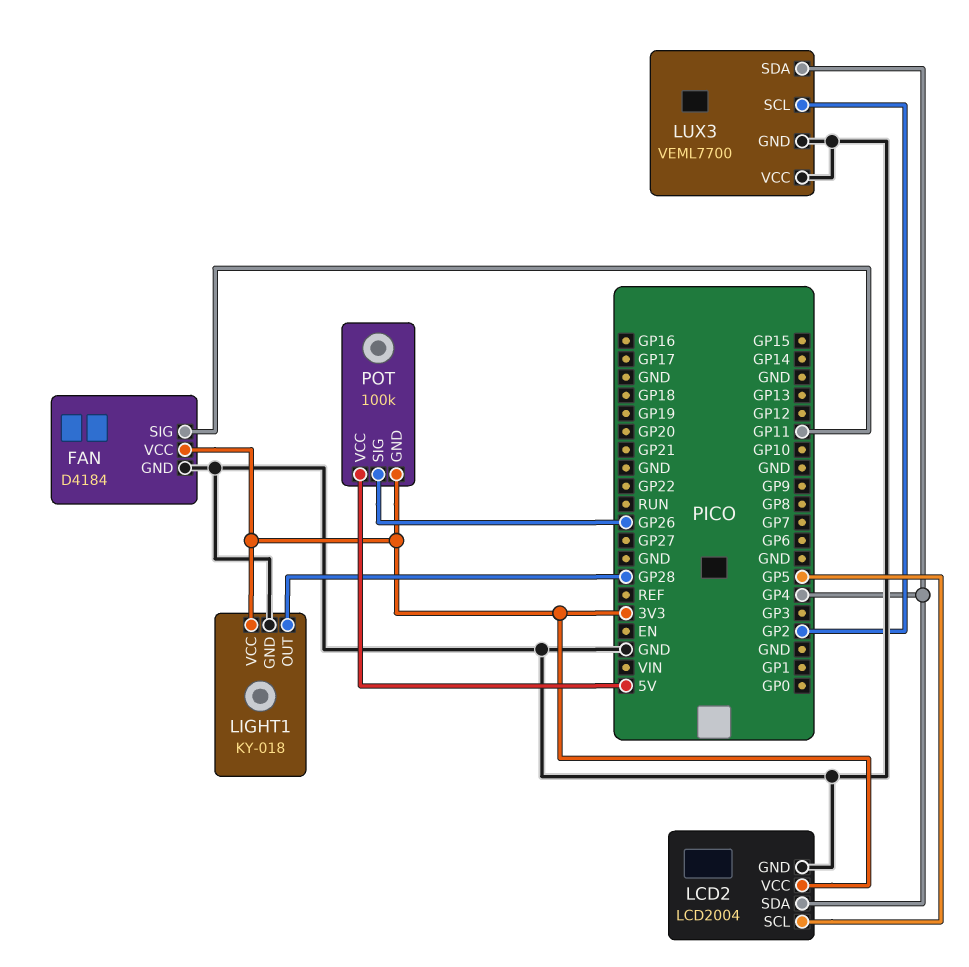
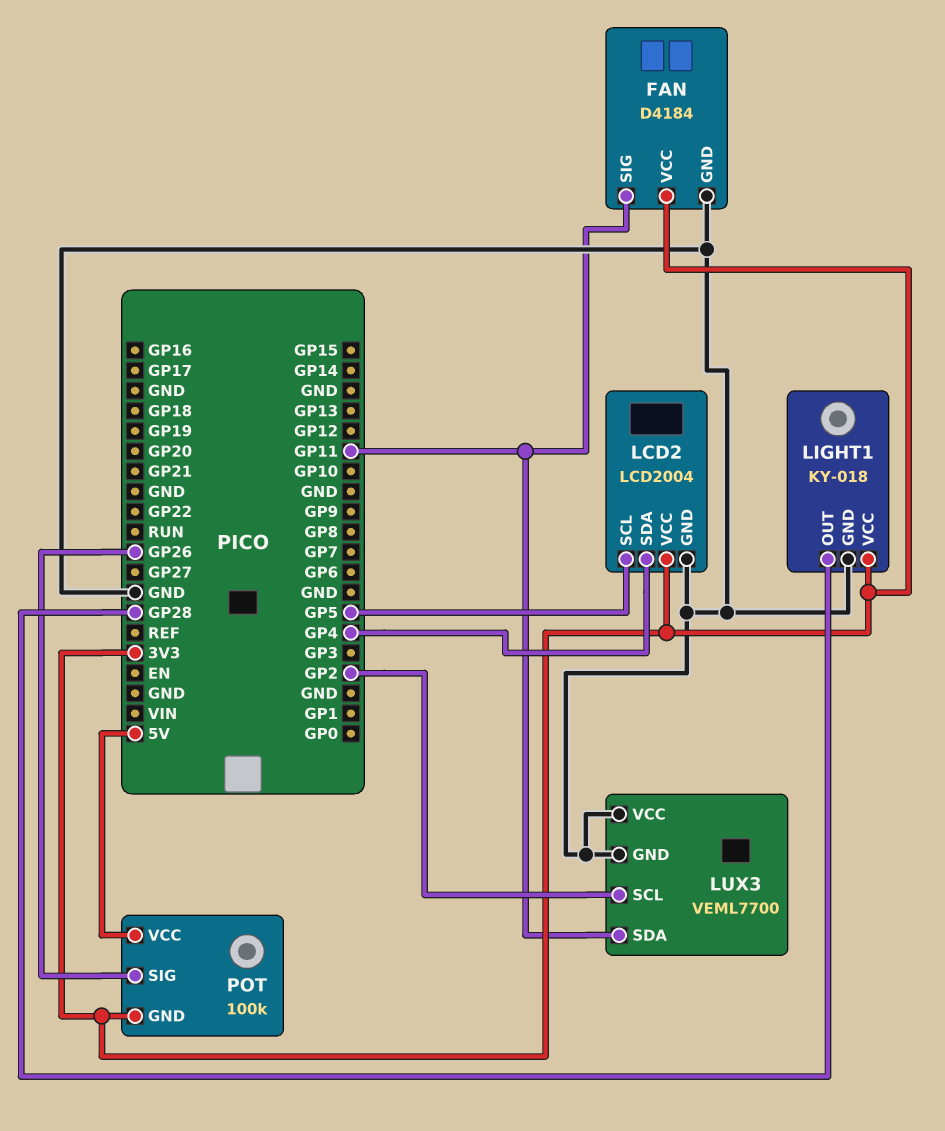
LUX3 pin SDA: GP4 -> GP11

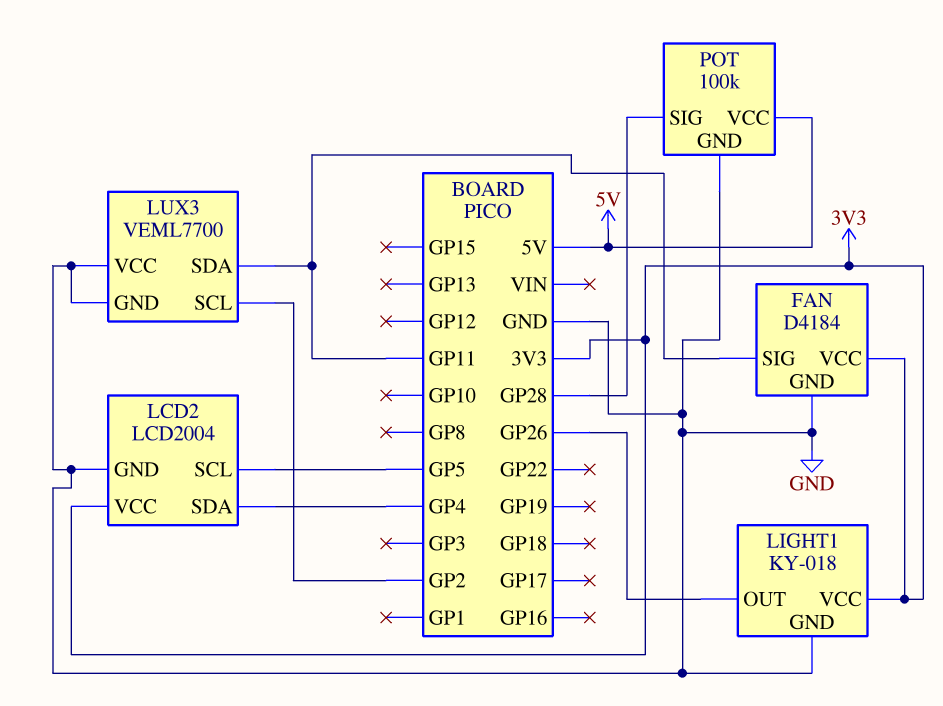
LIGHT1 pin OUT: GP28 -> GP26
POT pin GND: 3V3 -> GND
POT pin SIG: GP26 -> GP28

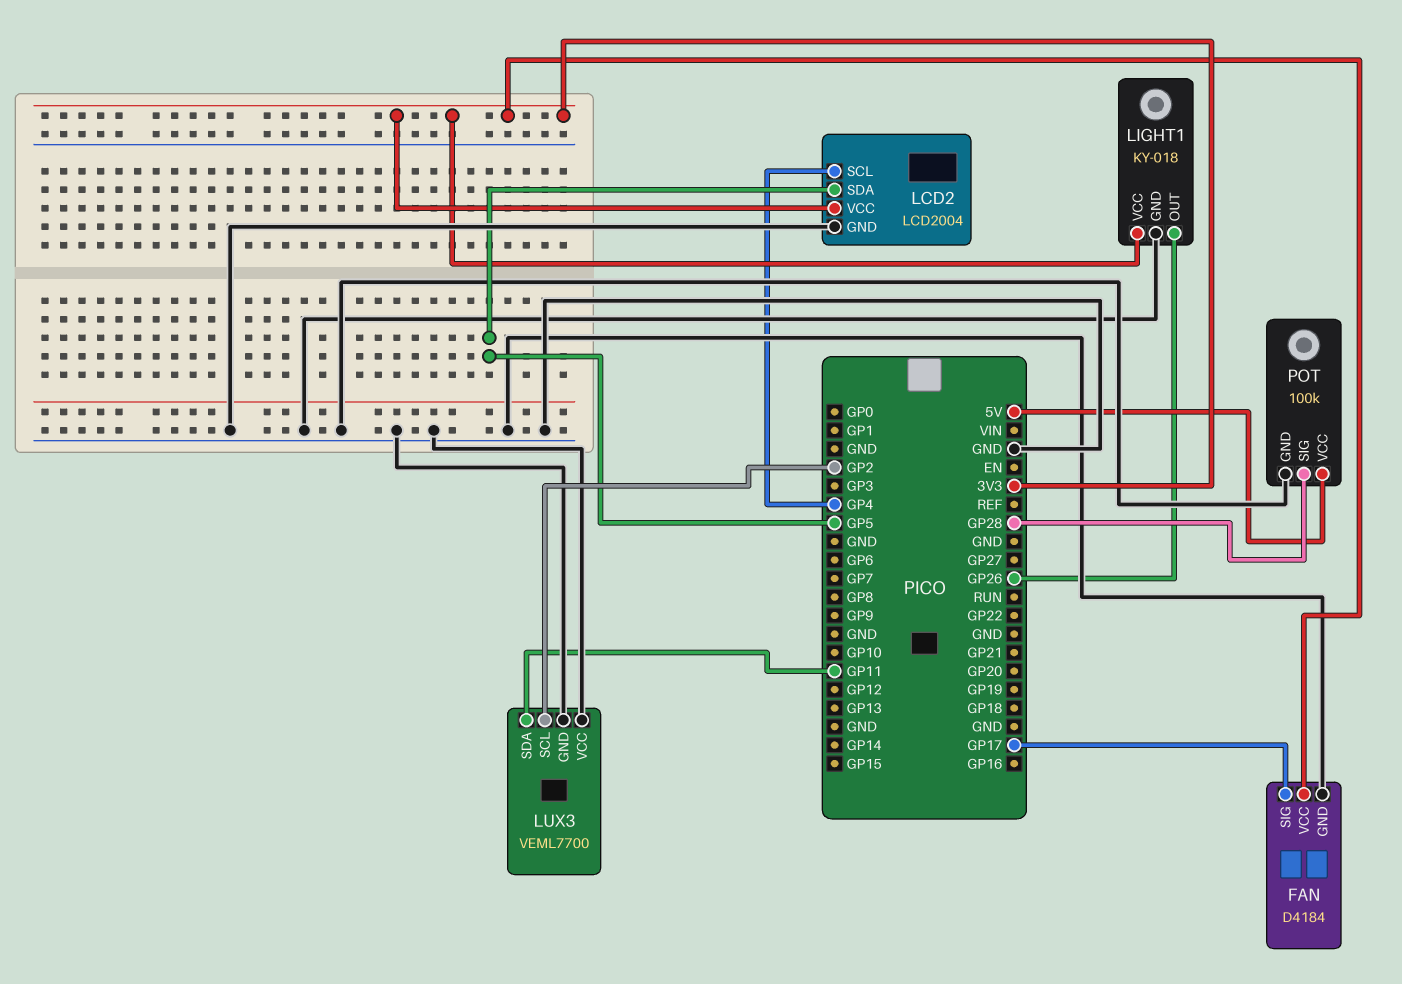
FAN pin SIG: GP11 -> GP17
LCD2 pin SCL: GP5 -> GP4
LCD2 pin SDA: GP4 -> GP5

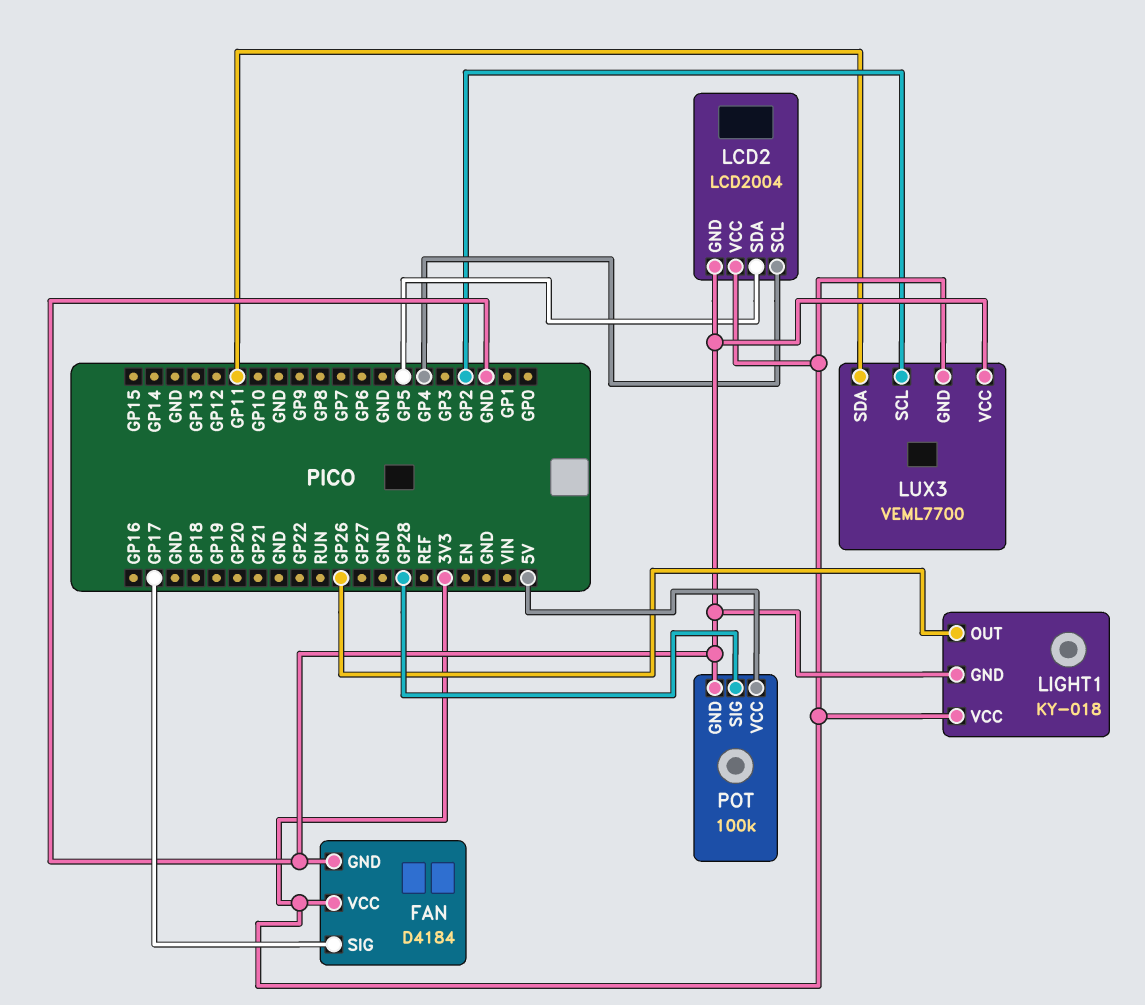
LUX3 pin GND: GND -> 3V3

